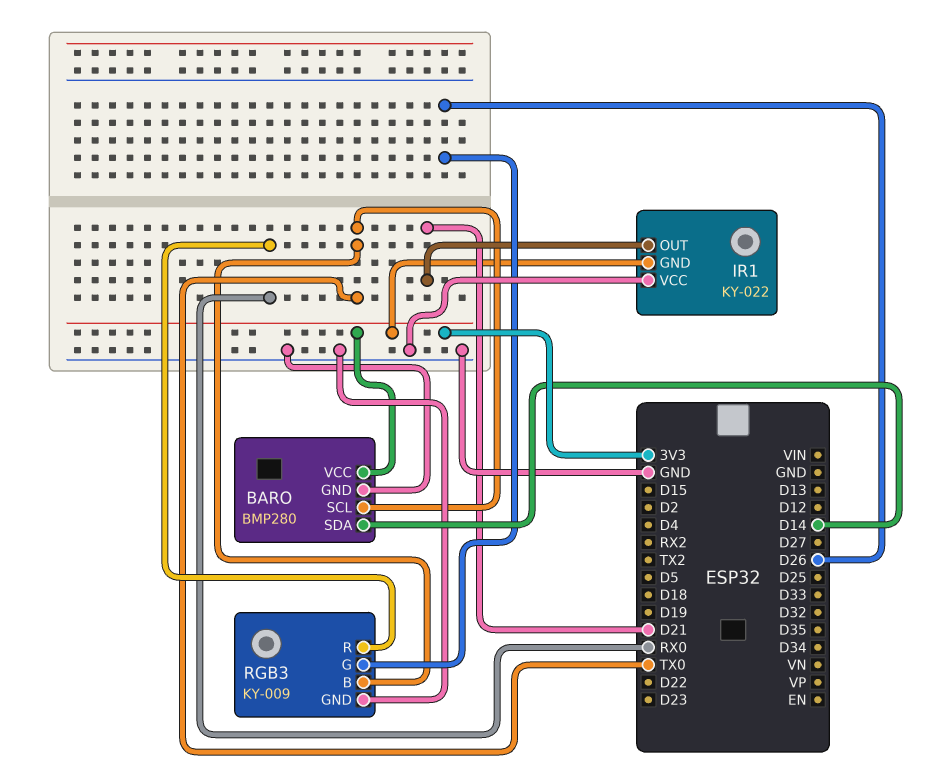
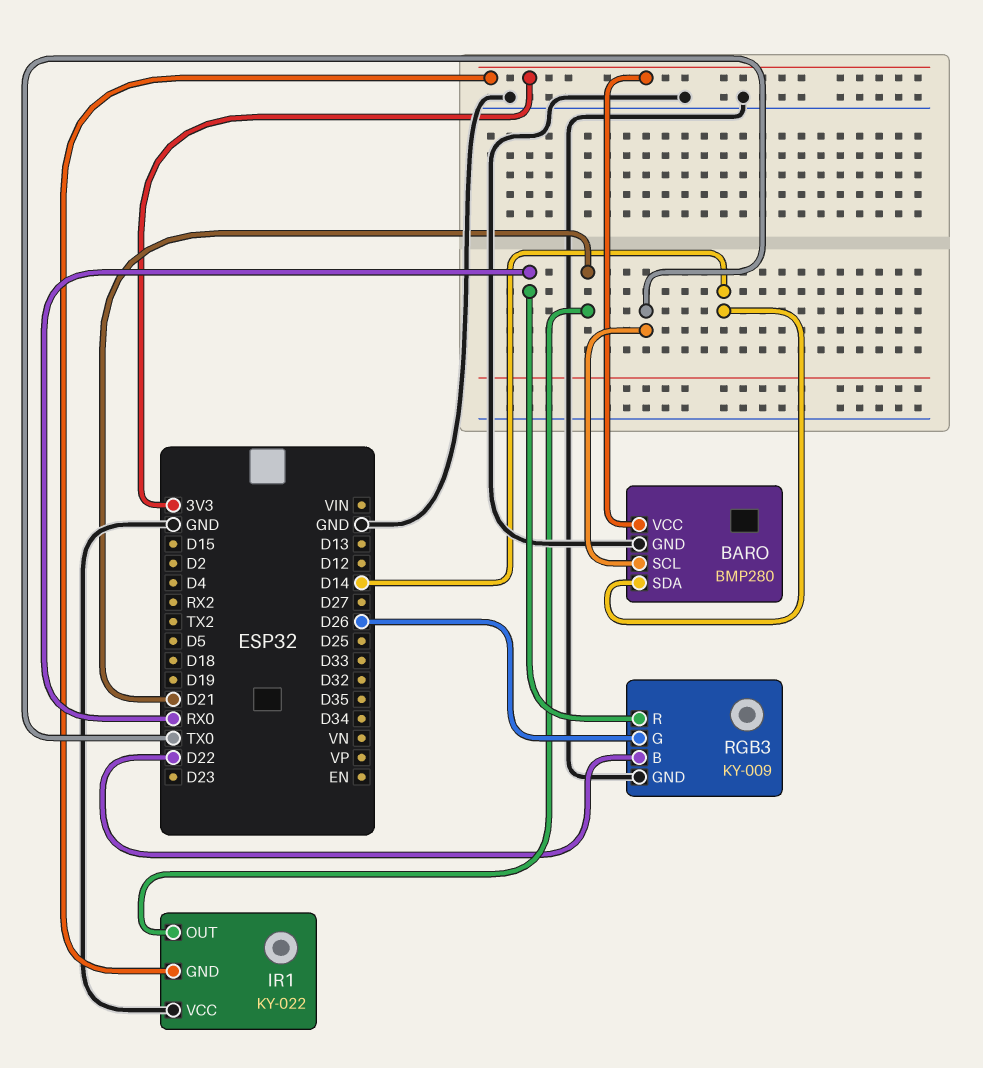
RGB3 pin B: TX0 -> D22

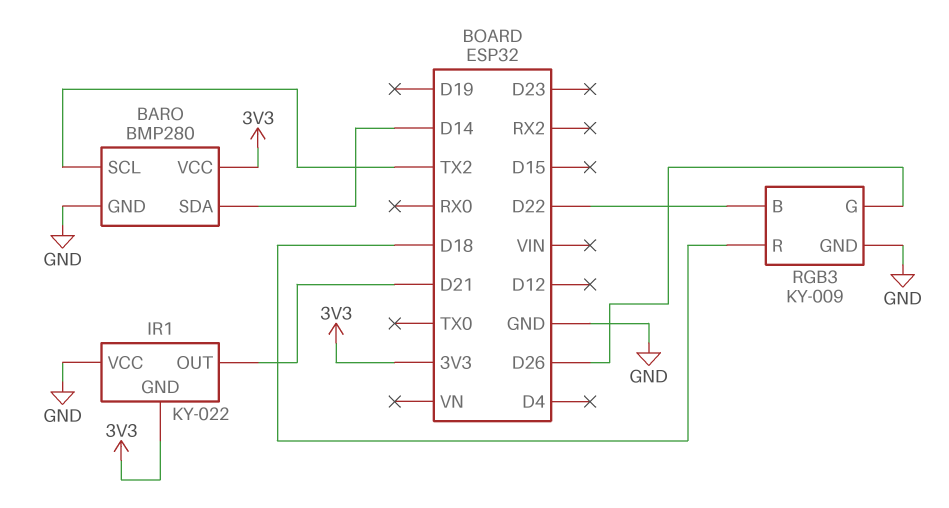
BARO pin SCL: TX0 -> TX2
RGB3 pin R: RX0 -> D18

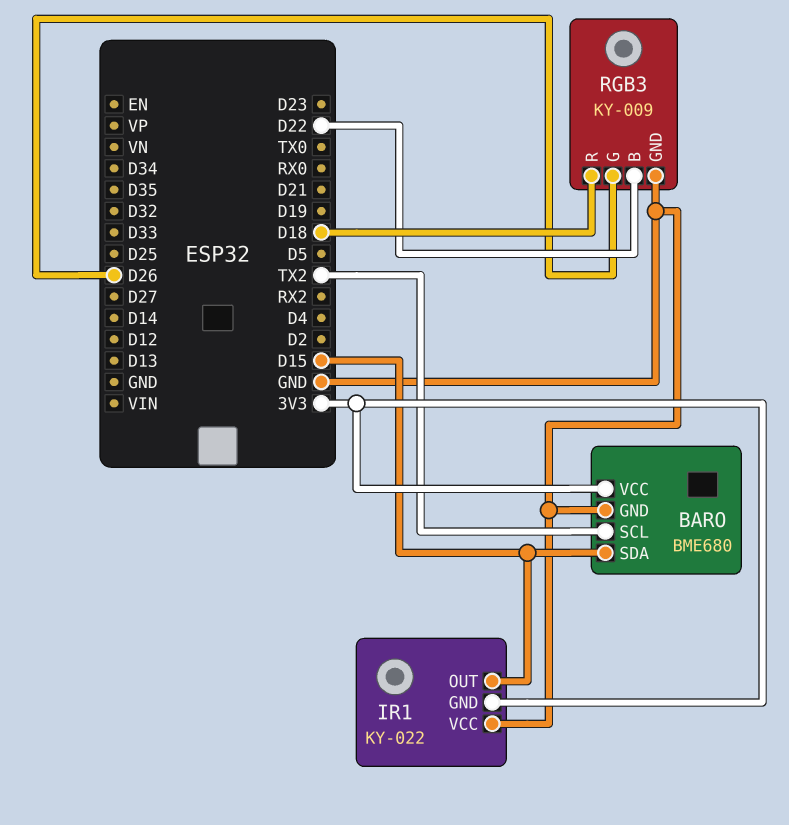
BARO: BMP280 -> BME680
BARO pin SDA: D14 -> D15
IR1 pin OUT: D21 -> D15

